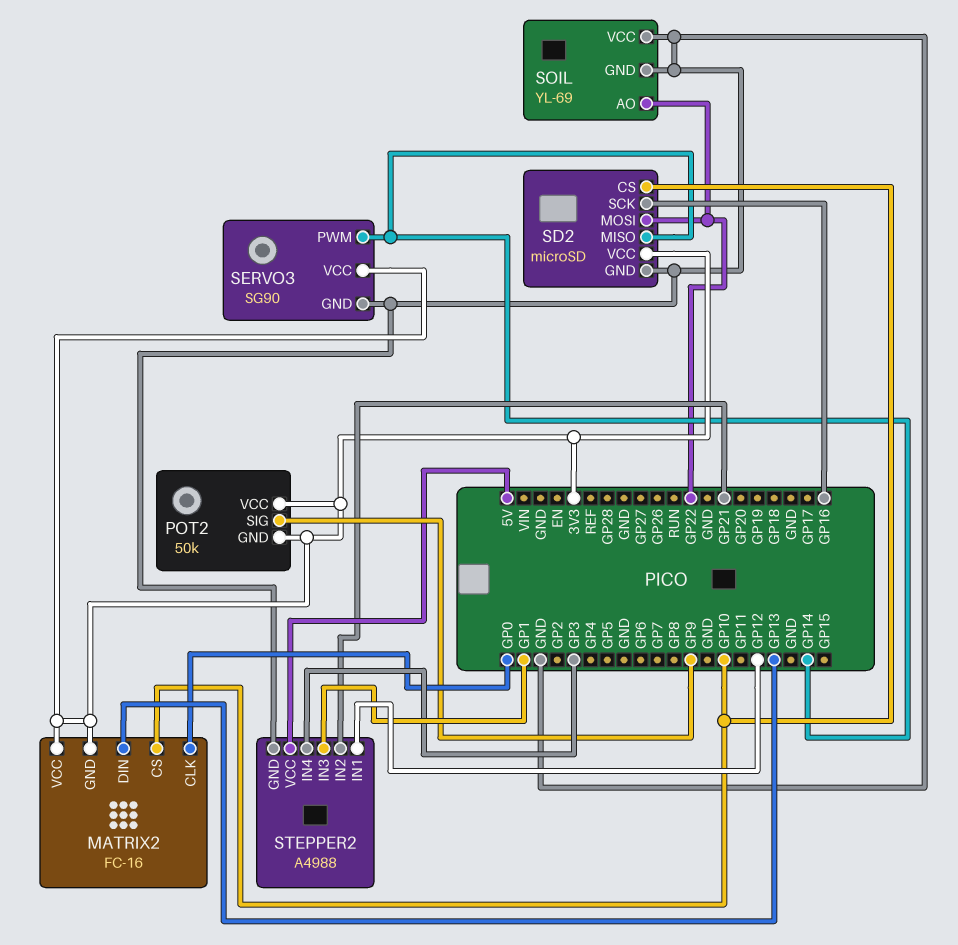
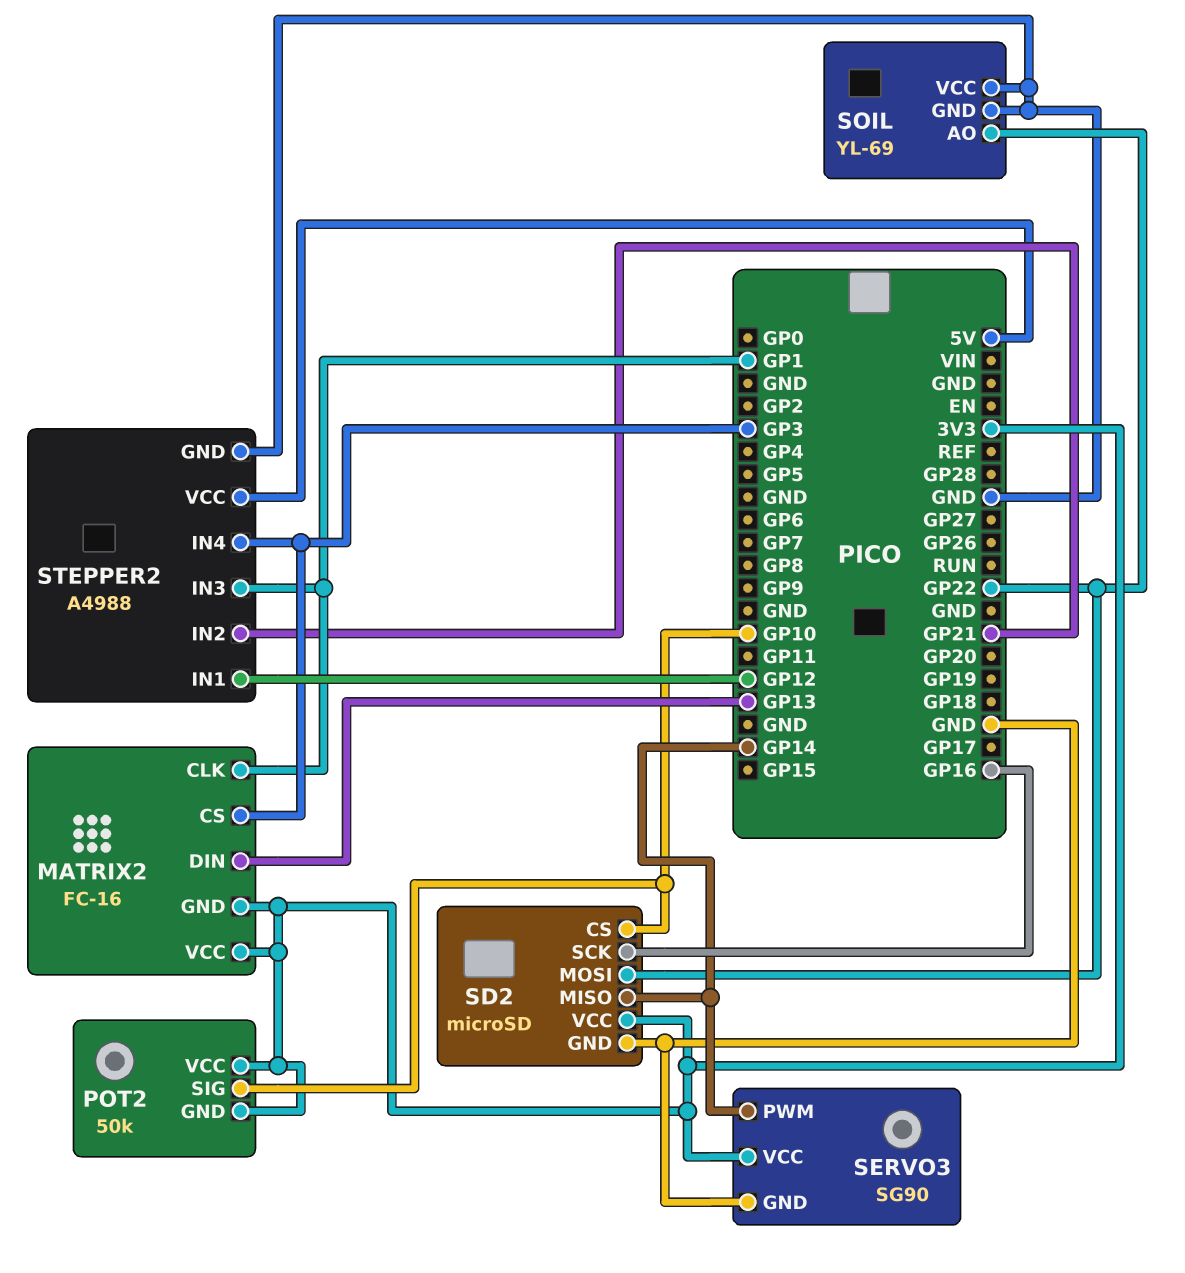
MATRIX2 pin CLK: GP0 -> GP1
MATRIX2 pin CS: GP10 -> GP3
POT2 pin SIG: GP9 -> GP10

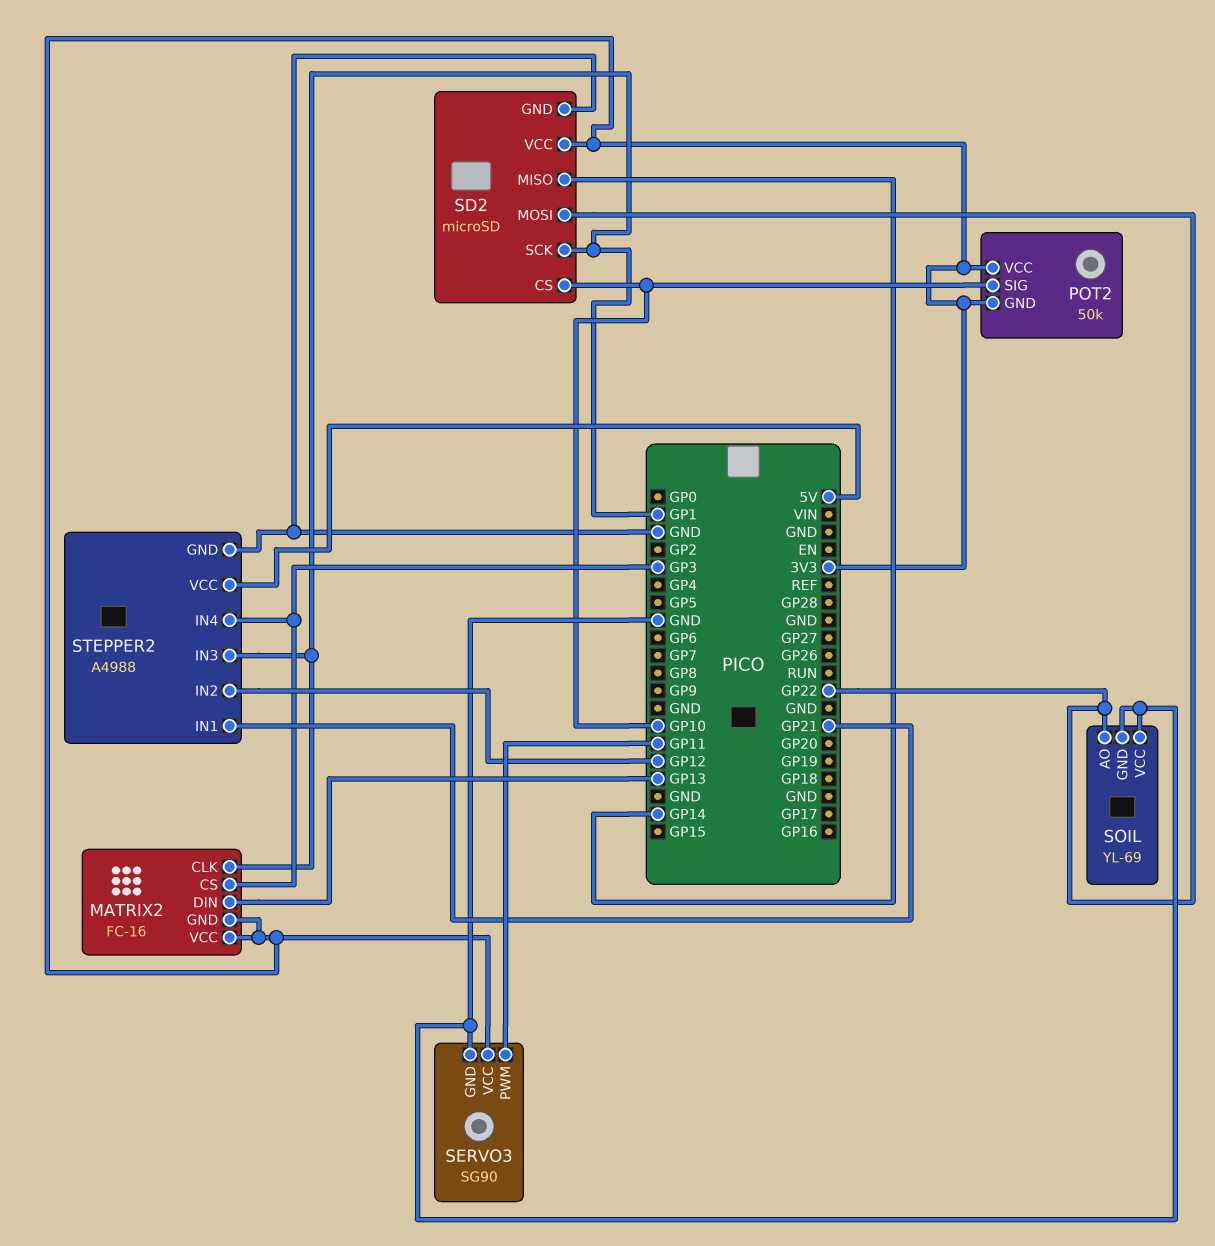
SD2 pin SCK: GP16 -> GP1
SERVO3 pin PWM: GP14 -> GP11
STEPPER2 pin IN1: GP12 -> GP21
STEPPER2 pin IN2: GP21 -> GP12

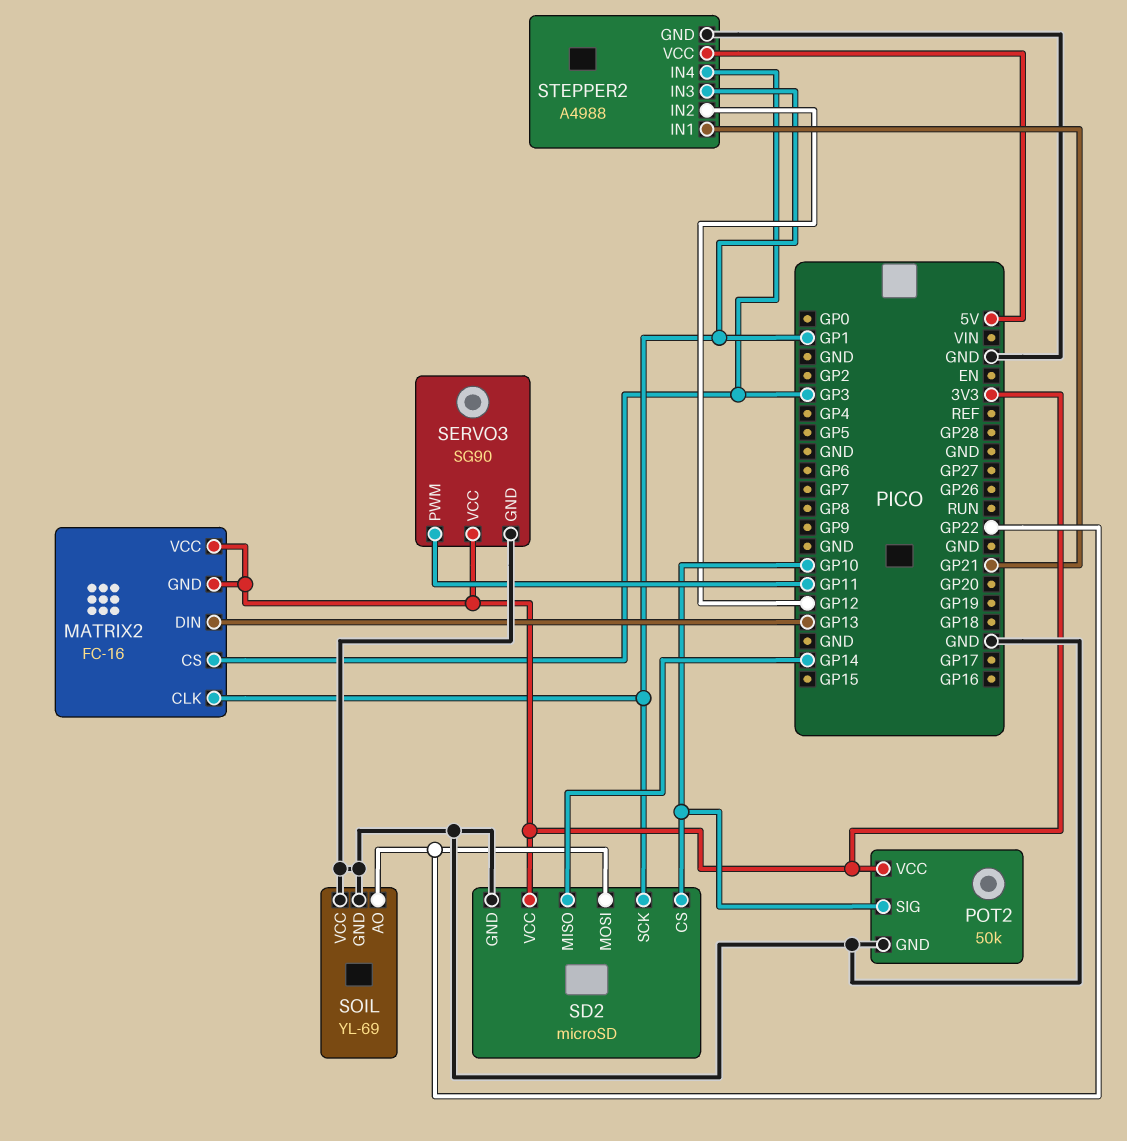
POT2 pin GND: 3V3 -> GND

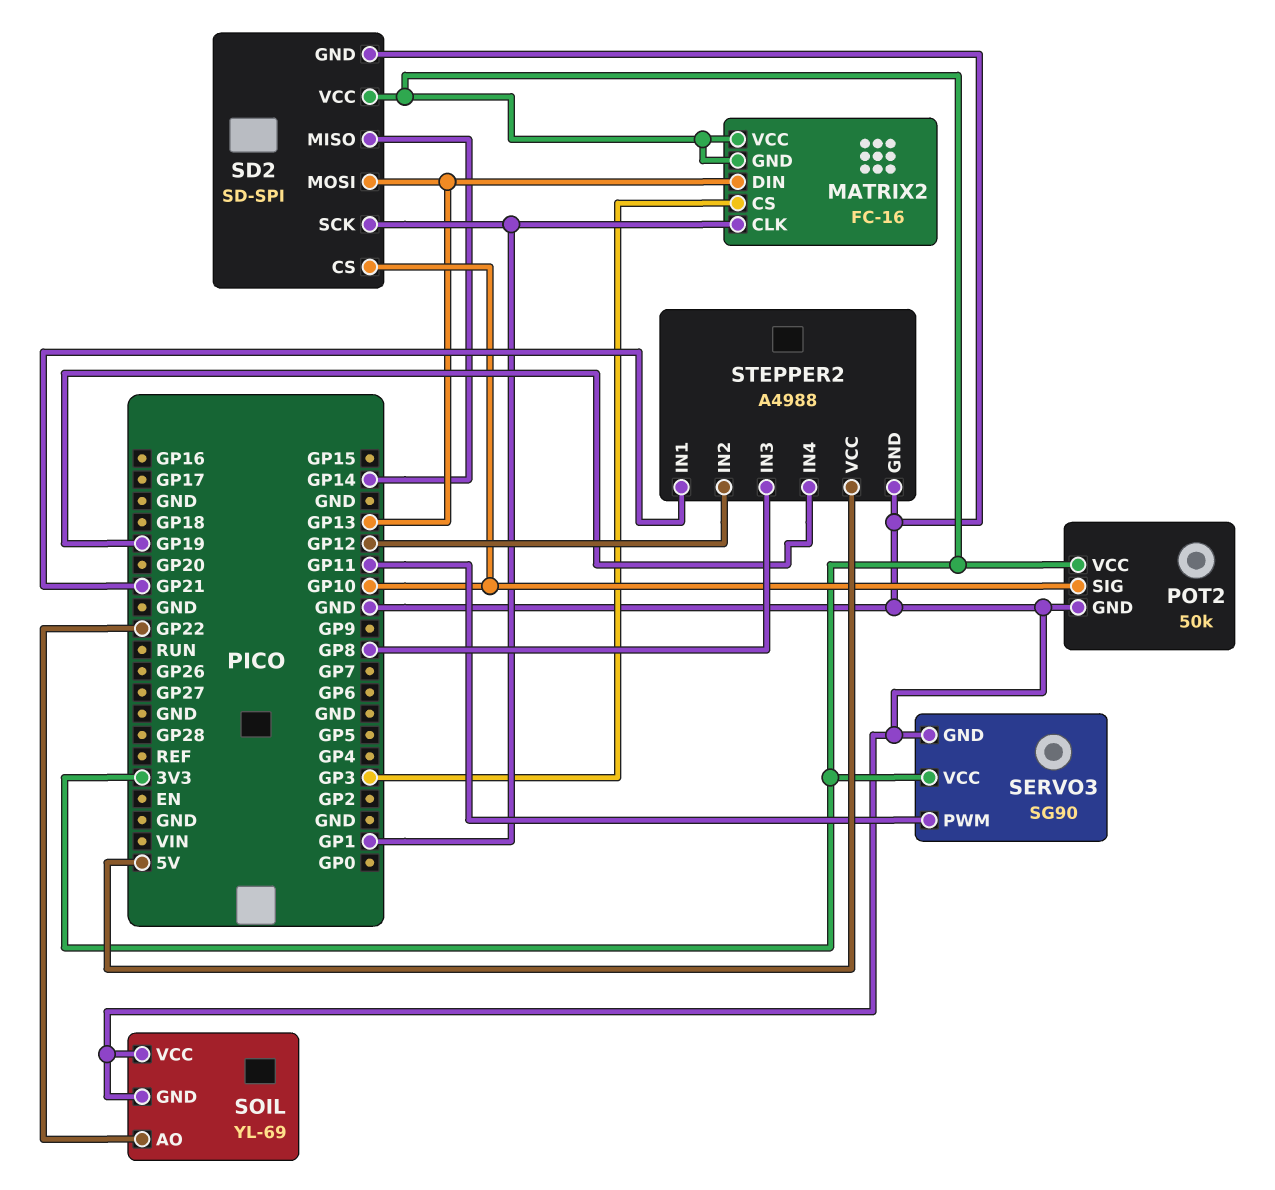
SD2: microSD -> SD-SPI
SD2 pin MOSI: GP22 -> GP13
STEPPER2 pin IN3: GP1 -> GP8
STEPPER2 pin IN4: GP3 -> GP19

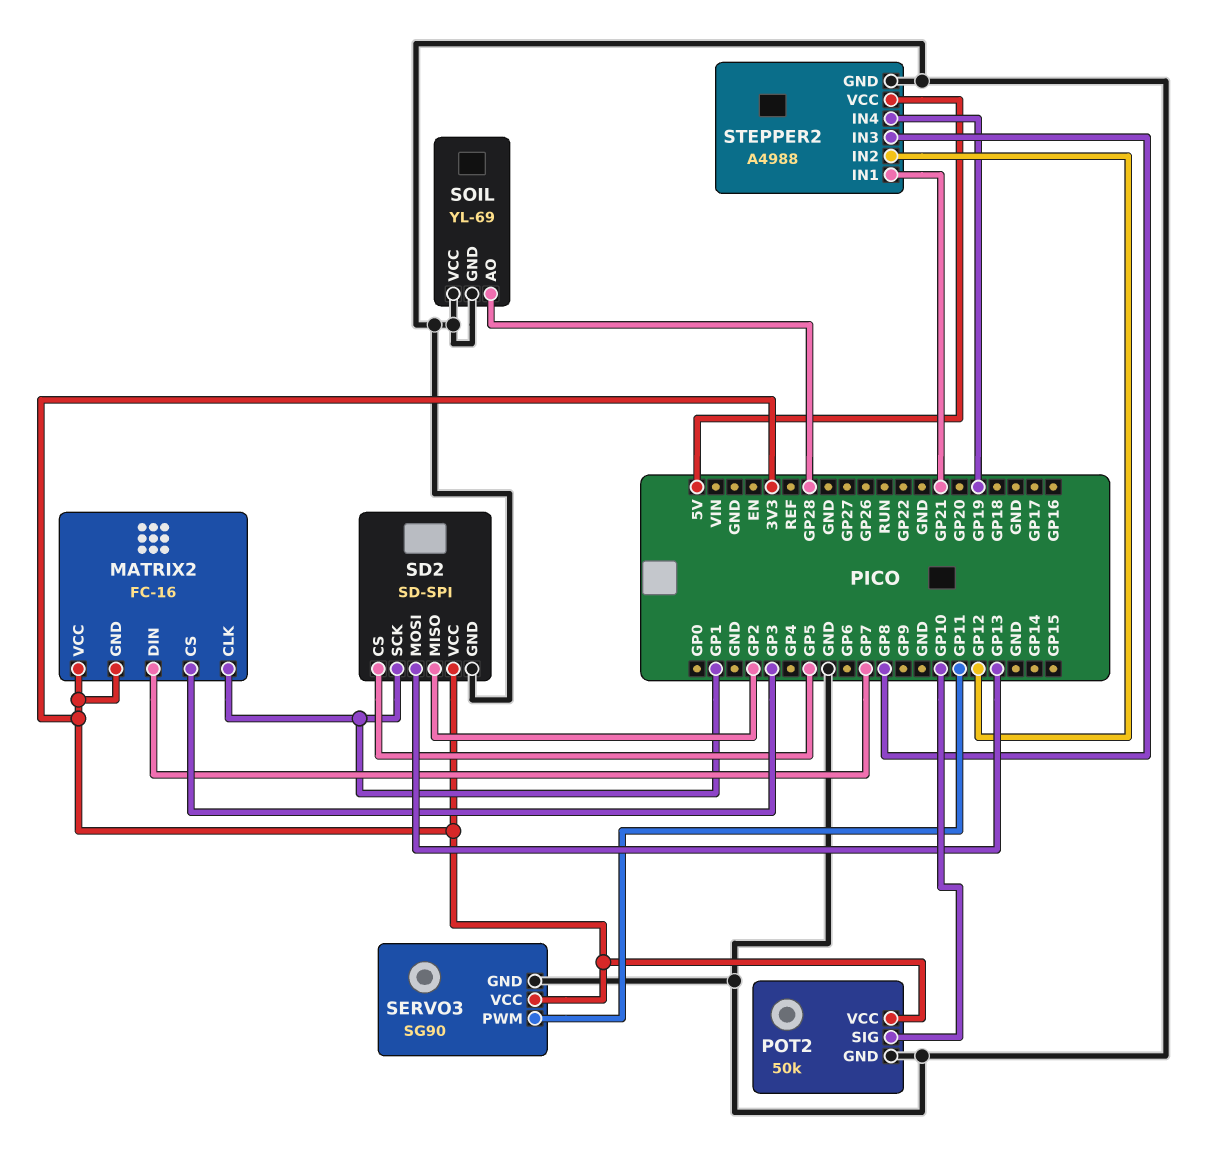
MATRIX2 pin DIN: GP13 -> GP7
SD2 pin CS: GP10 -> GP5
SD2 pin MISO: GP14 -> GP2
SOIL pin AO: GP22 -> GP28

